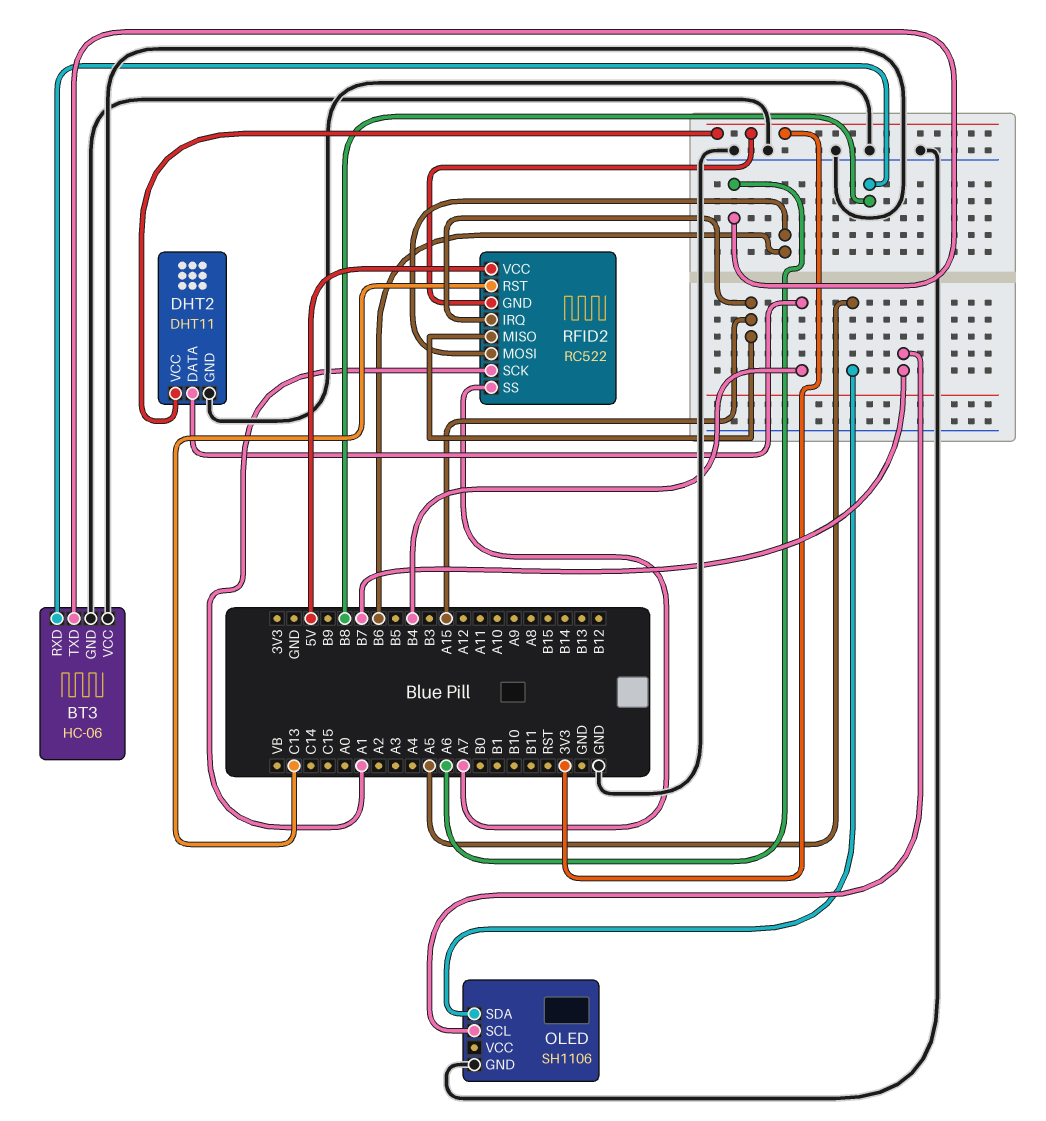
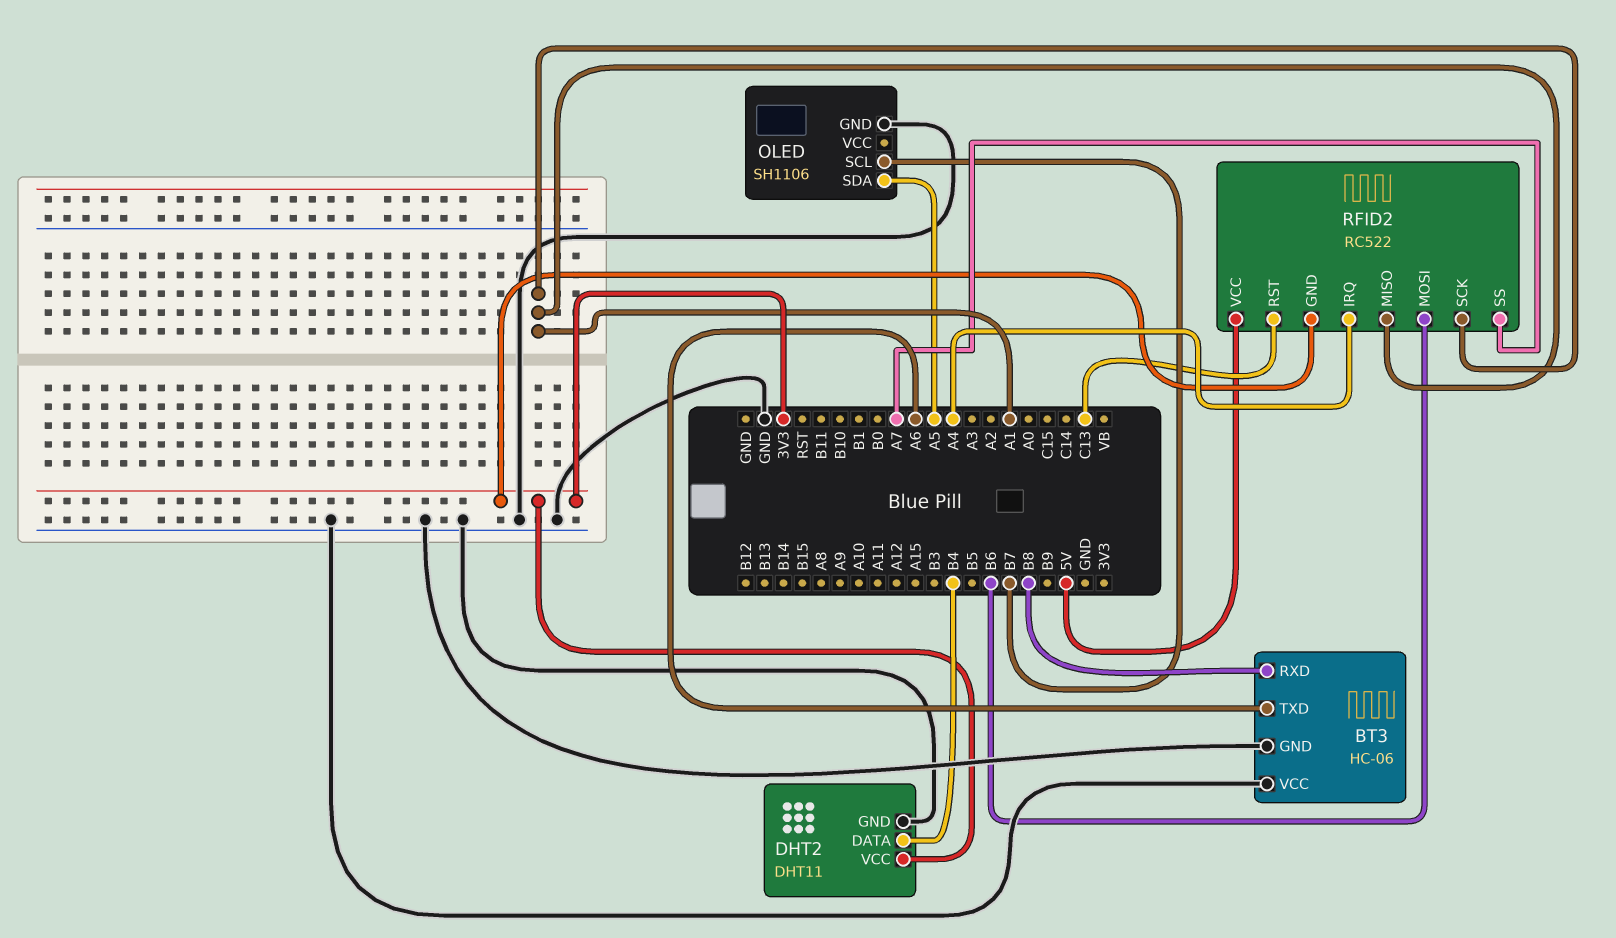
RFID2 pin IRQ: A15 -> A4
RFID2 pin MISO: A15 -> A1

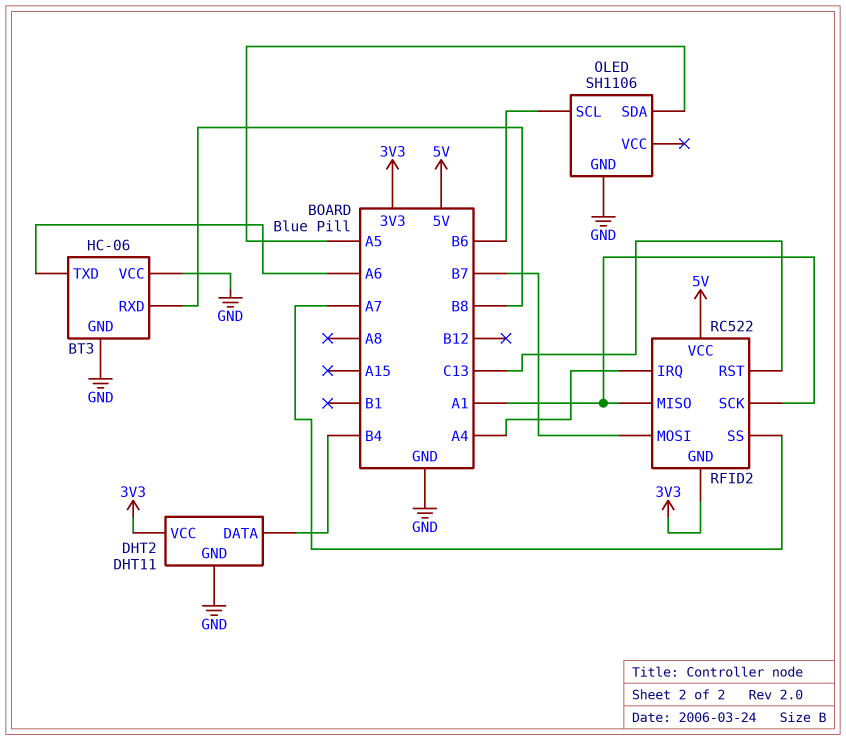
OLED pin SCL: B7 -> B6
RFID2 pin MOSI: B6 -> B7

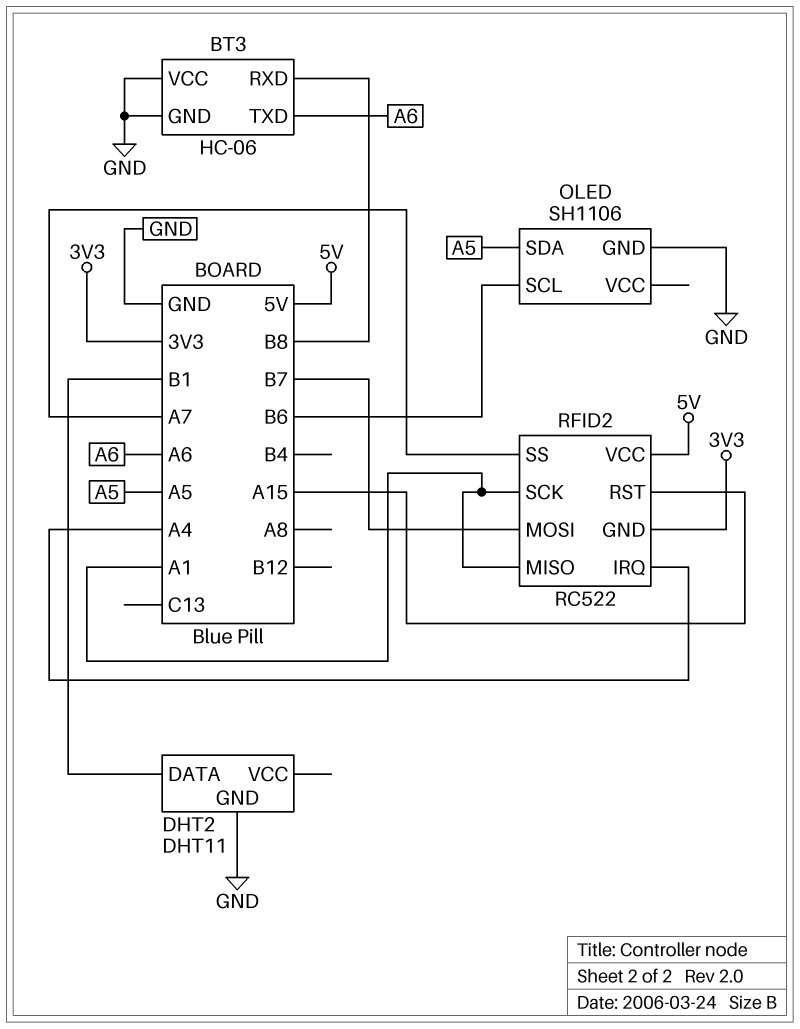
DHT2 pin DATA: B4 -> B1
DHT2 pin VCC: 3V3 -> none
RFID2 pin RST: C13 -> A15

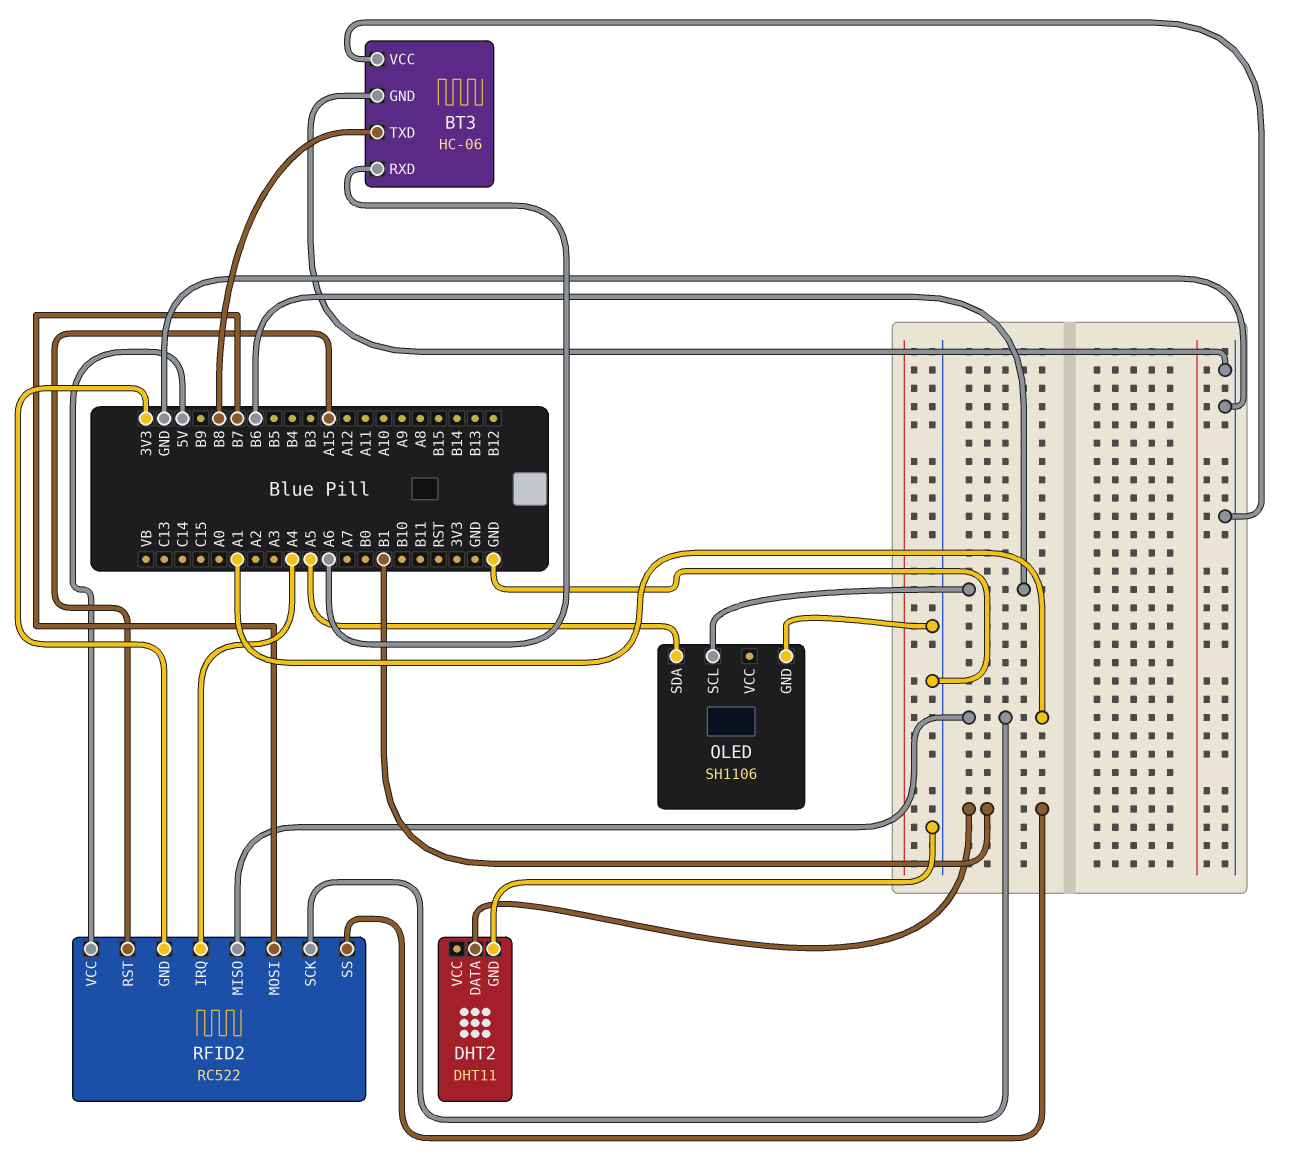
BT3 pin RXD: B8 -> A6
BT3 pin TXD: A6 -> B8
RFID2 pin SS: A7 -> B1

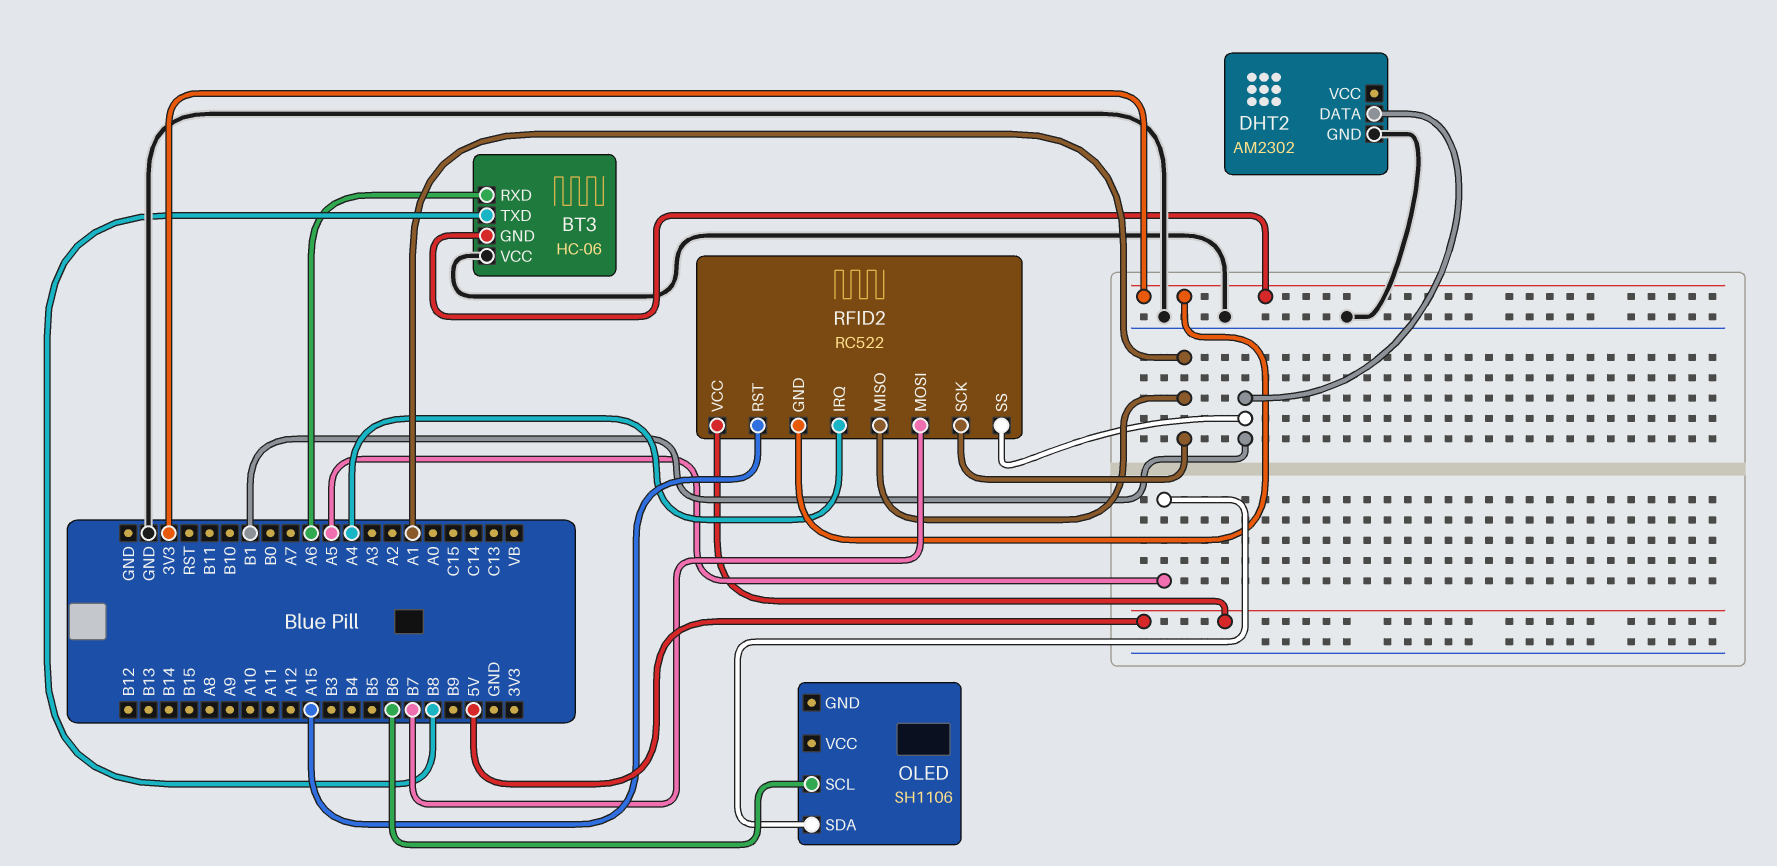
BT3 pin GND: GND -> 3V3
DHT2: DHT11 -> AM2302
OLED pin GND: GND -> none

